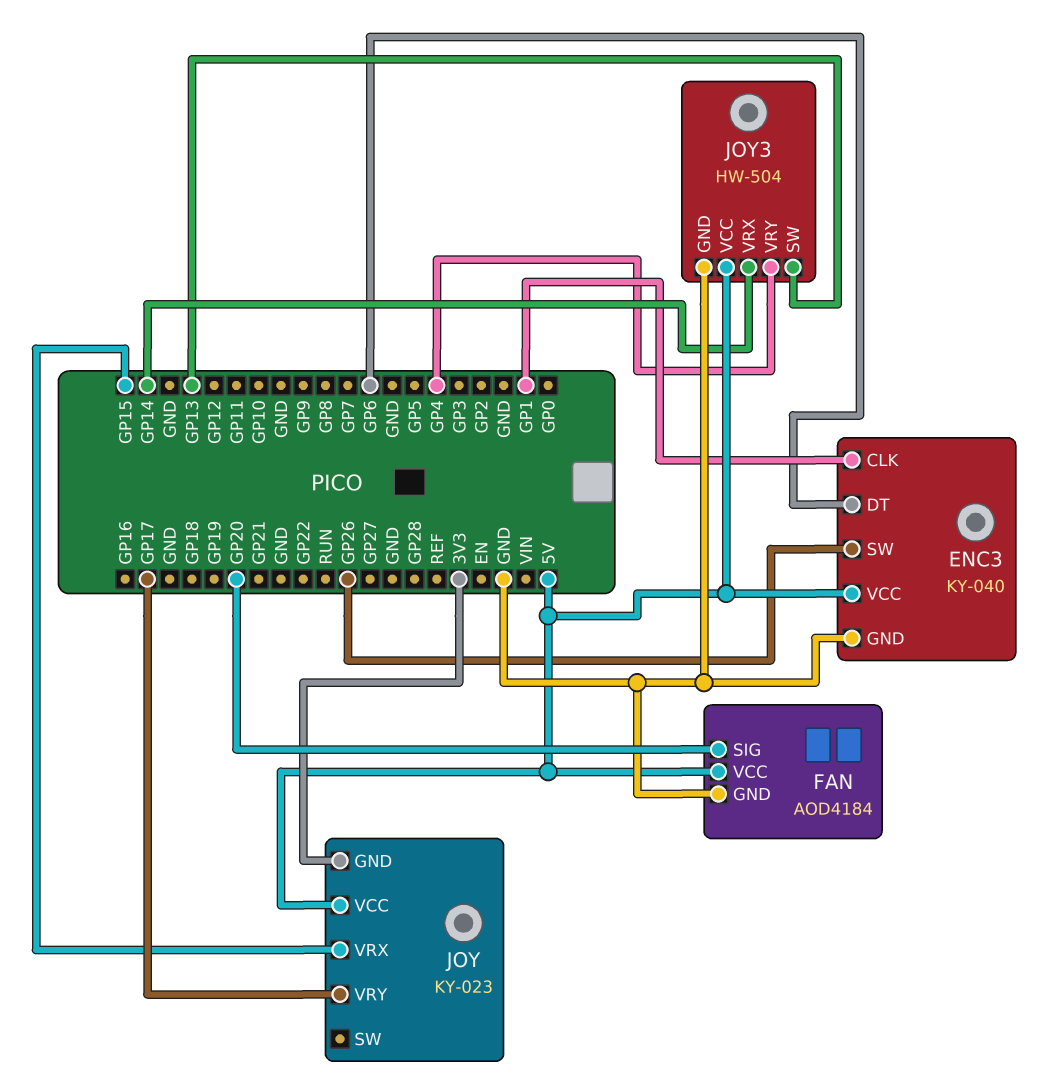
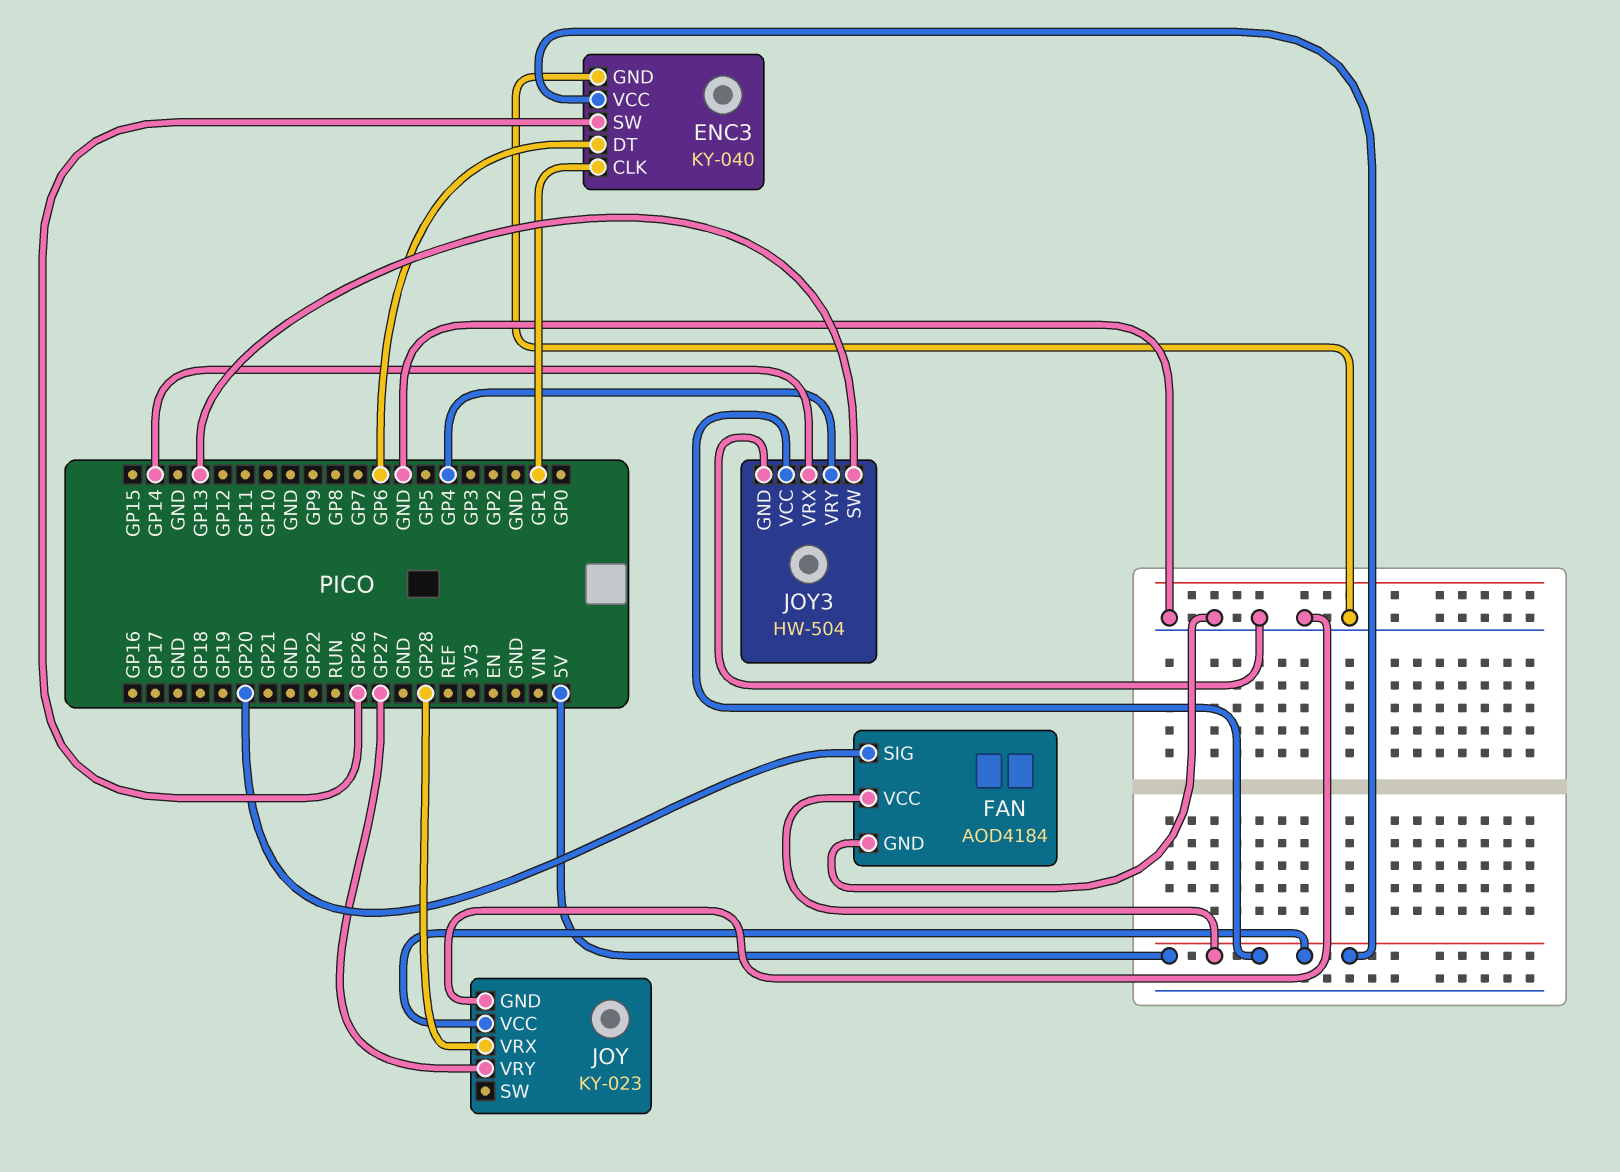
JOY pin GND: 3V3 -> GND
JOY pin VRX: GP15 -> GP28
JOY pin VRY: GP17 -> GP27

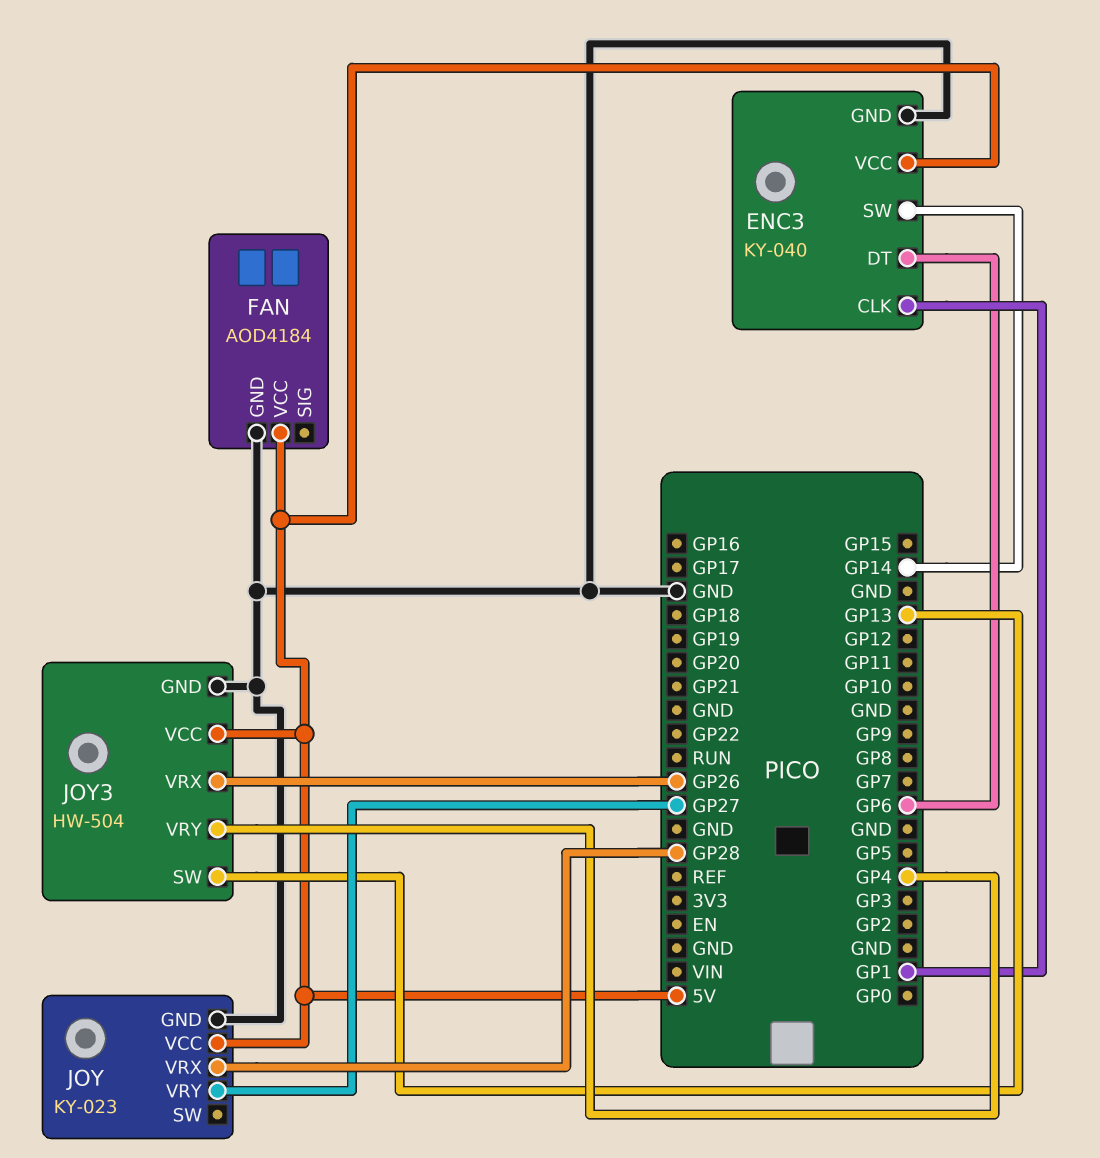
ENC3 pin SW: GP26 -> GP14
FAN pin SIG: GP20 -> none
JOY3 pin VRX: GP14 -> GP26

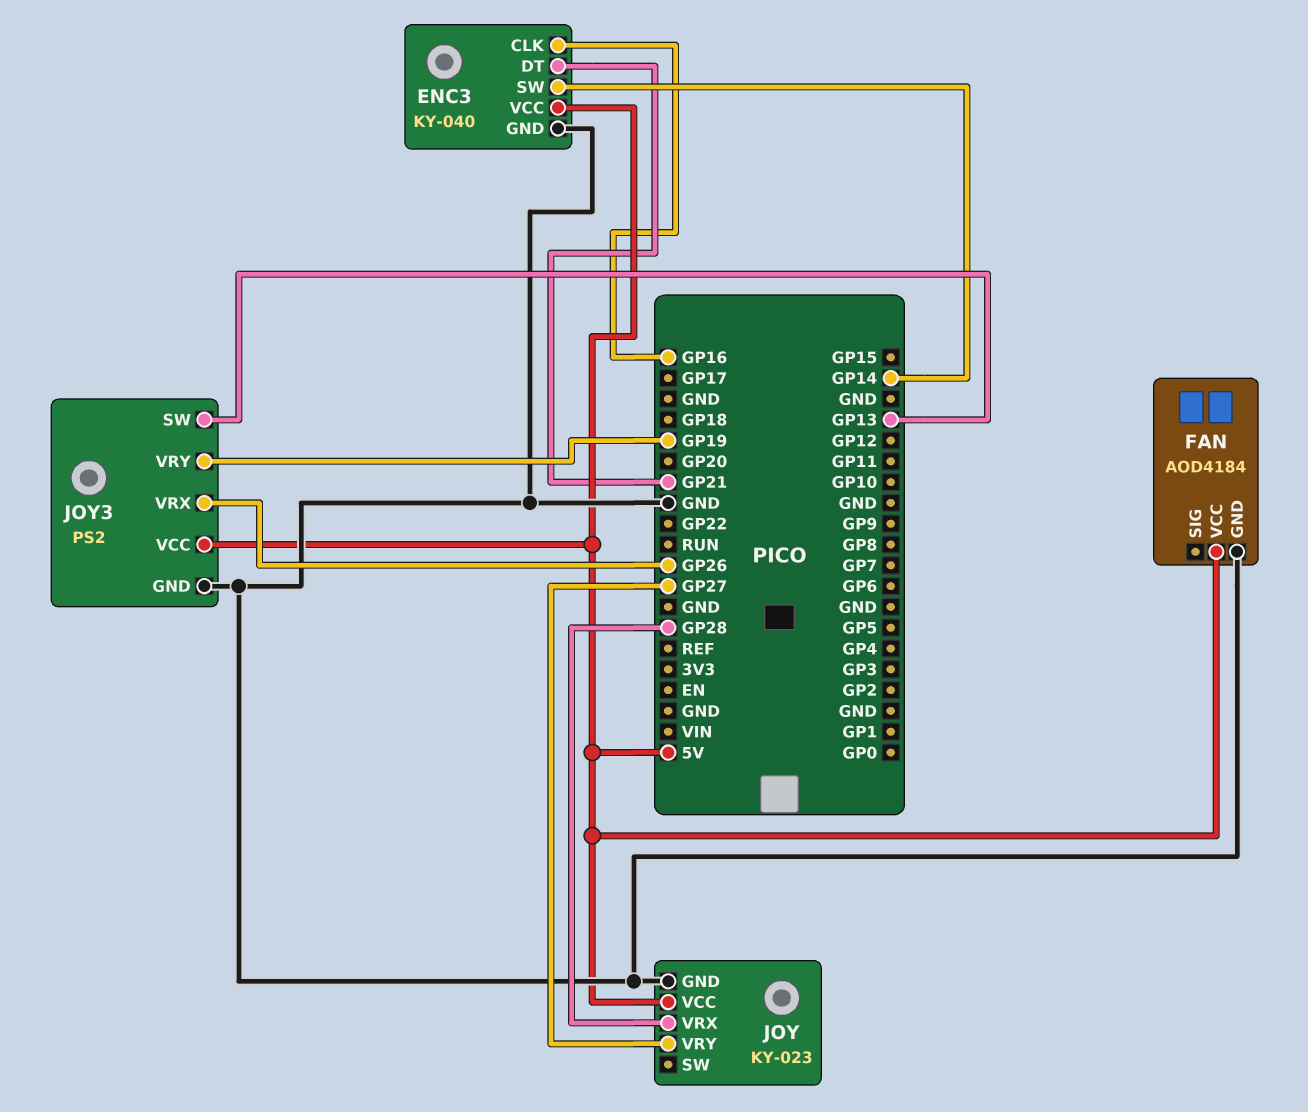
ENC3 pin CLK: GP1 -> GP16
ENC3 pin DT: GP6 -> GP21
JOY3: HW-504 -> PS2
JOY3 pin VRY: GP4 -> GP19

